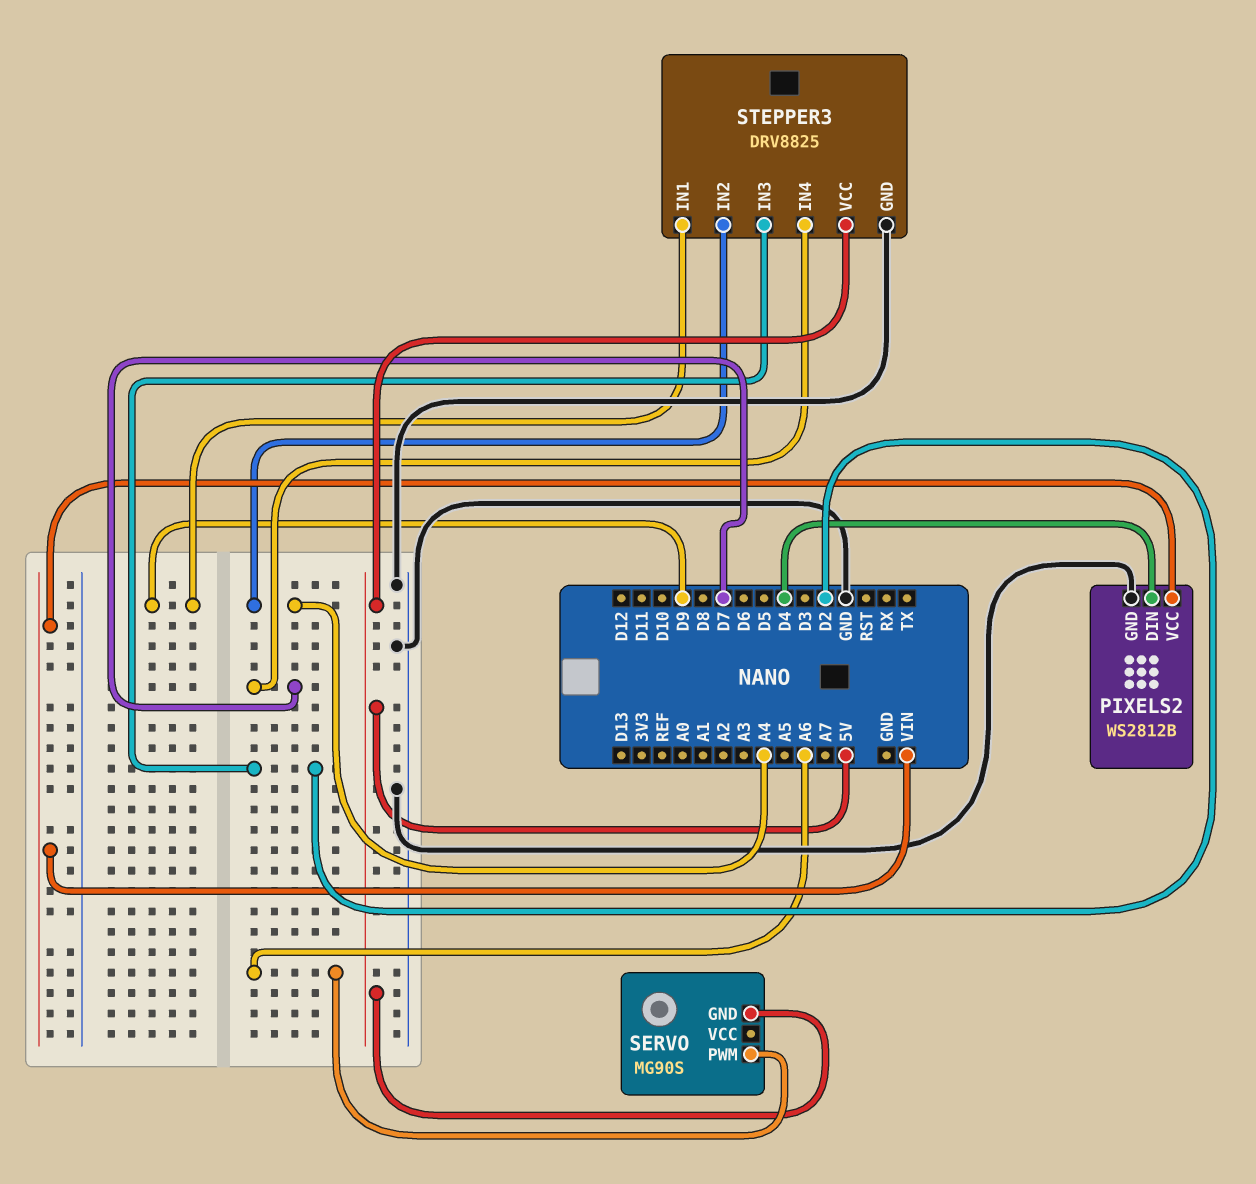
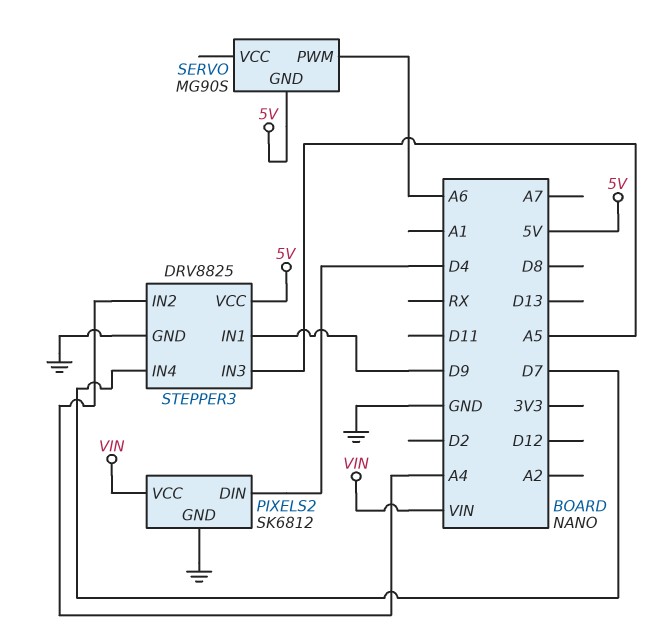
PIXELS2: WS2812B -> SK6812
STEPPER3 pin IN3: D2 -> A5

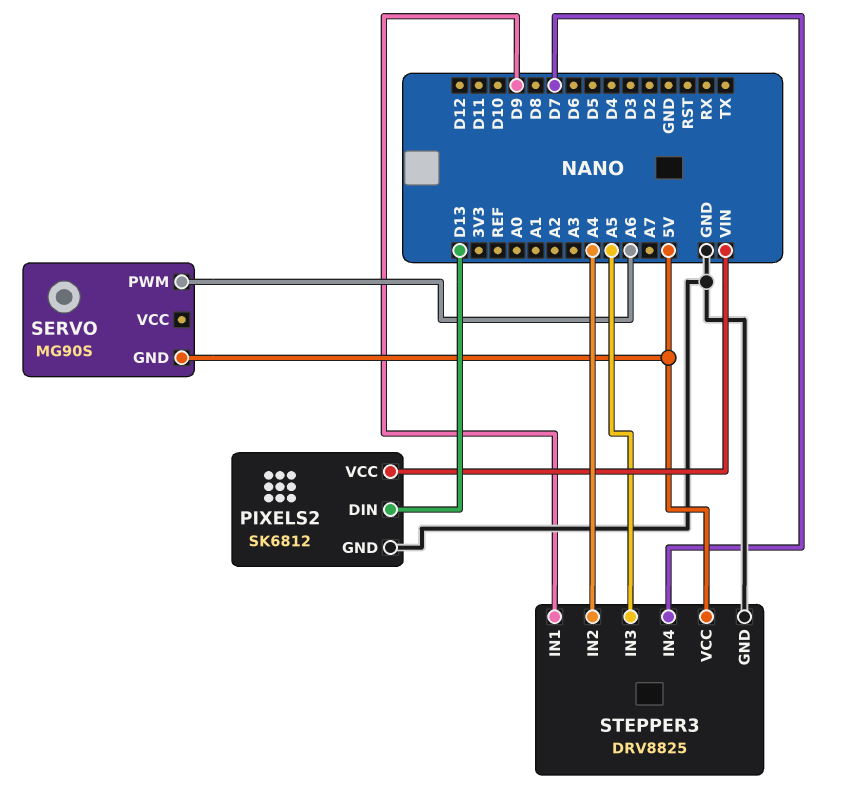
PIXELS2 pin DIN: D4 -> D13

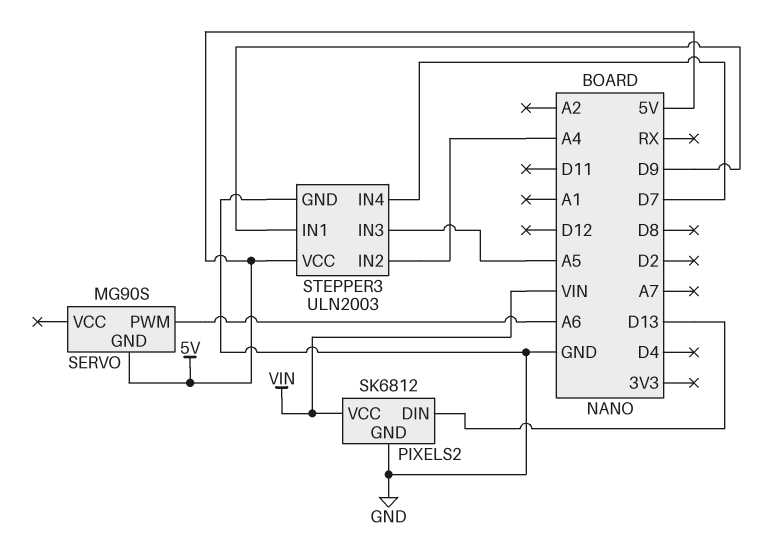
STEPPER3: DRV8825 -> ULN2003

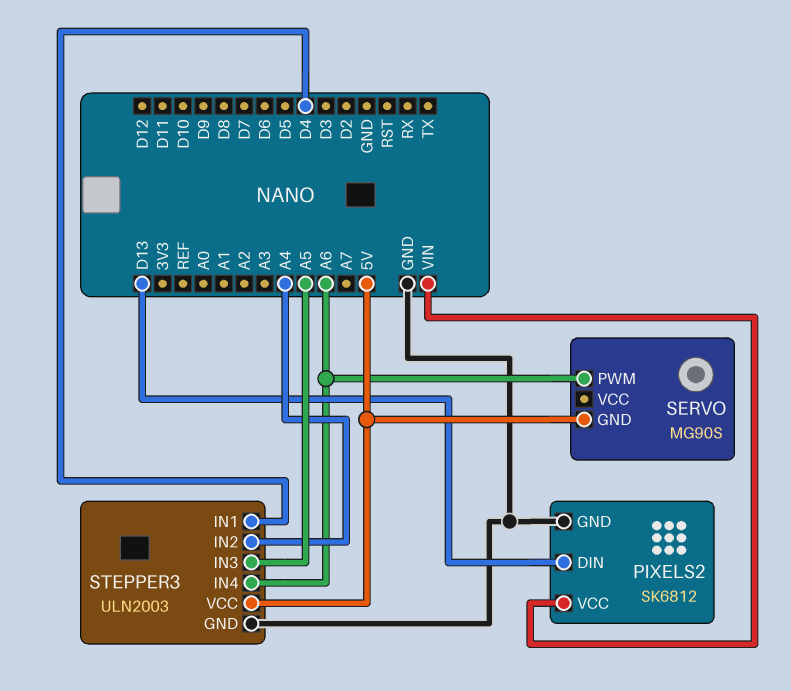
STEPPER3 pin IN1: D9 -> D4
STEPPER3 pin IN4: D7 -> A6

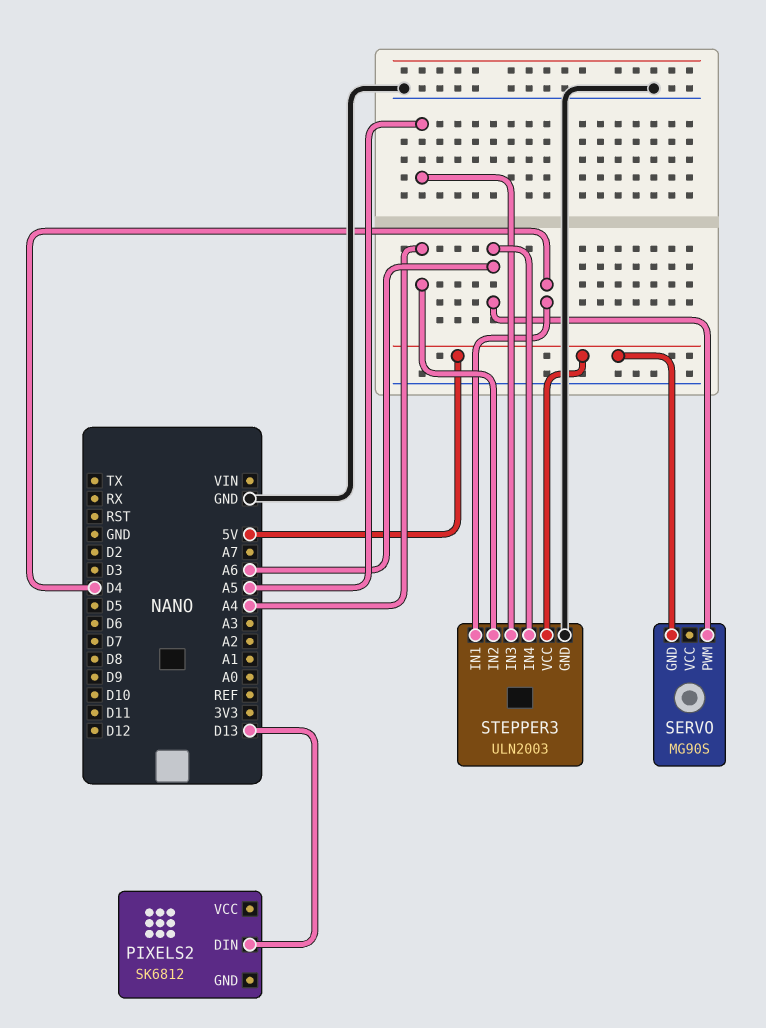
PIXELS2 pin GND: GND -> none
PIXELS2 pin VCC: VIN -> none

